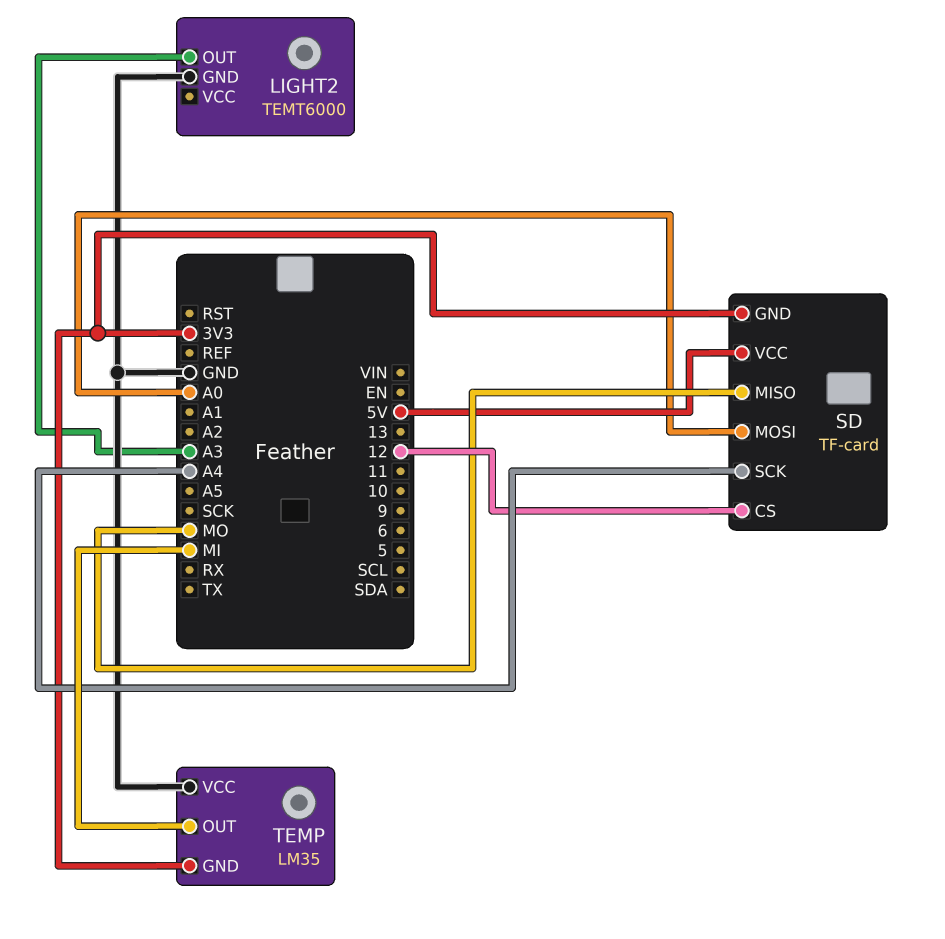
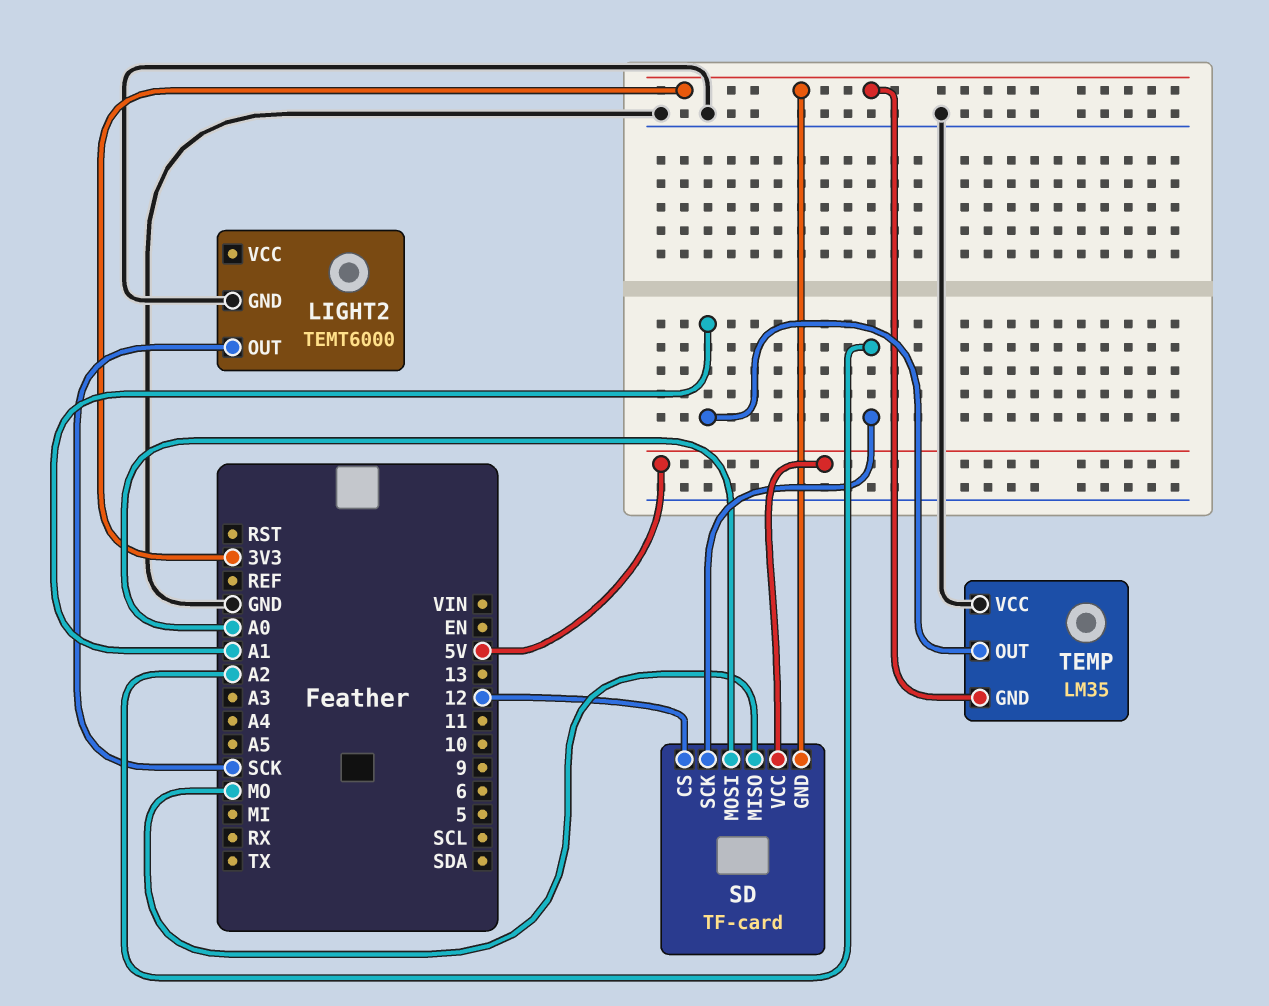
LIGHT2 pin OUT: A3 -> SCK
SD pin SCK: A4 -> A2
TEMP pin OUT: MI -> A1

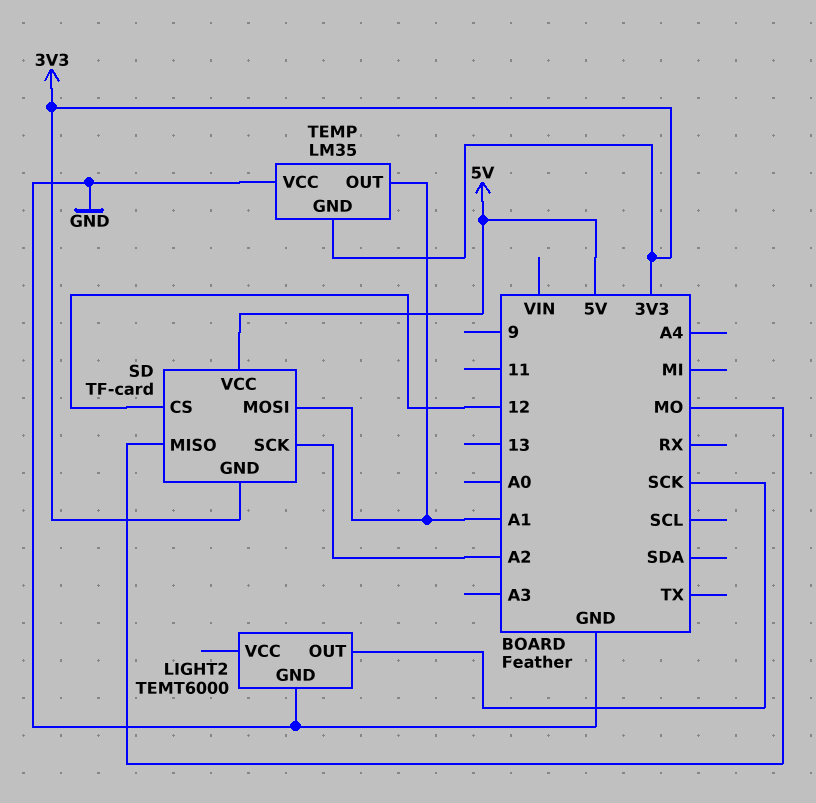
SD pin MOSI: A0 -> A1

